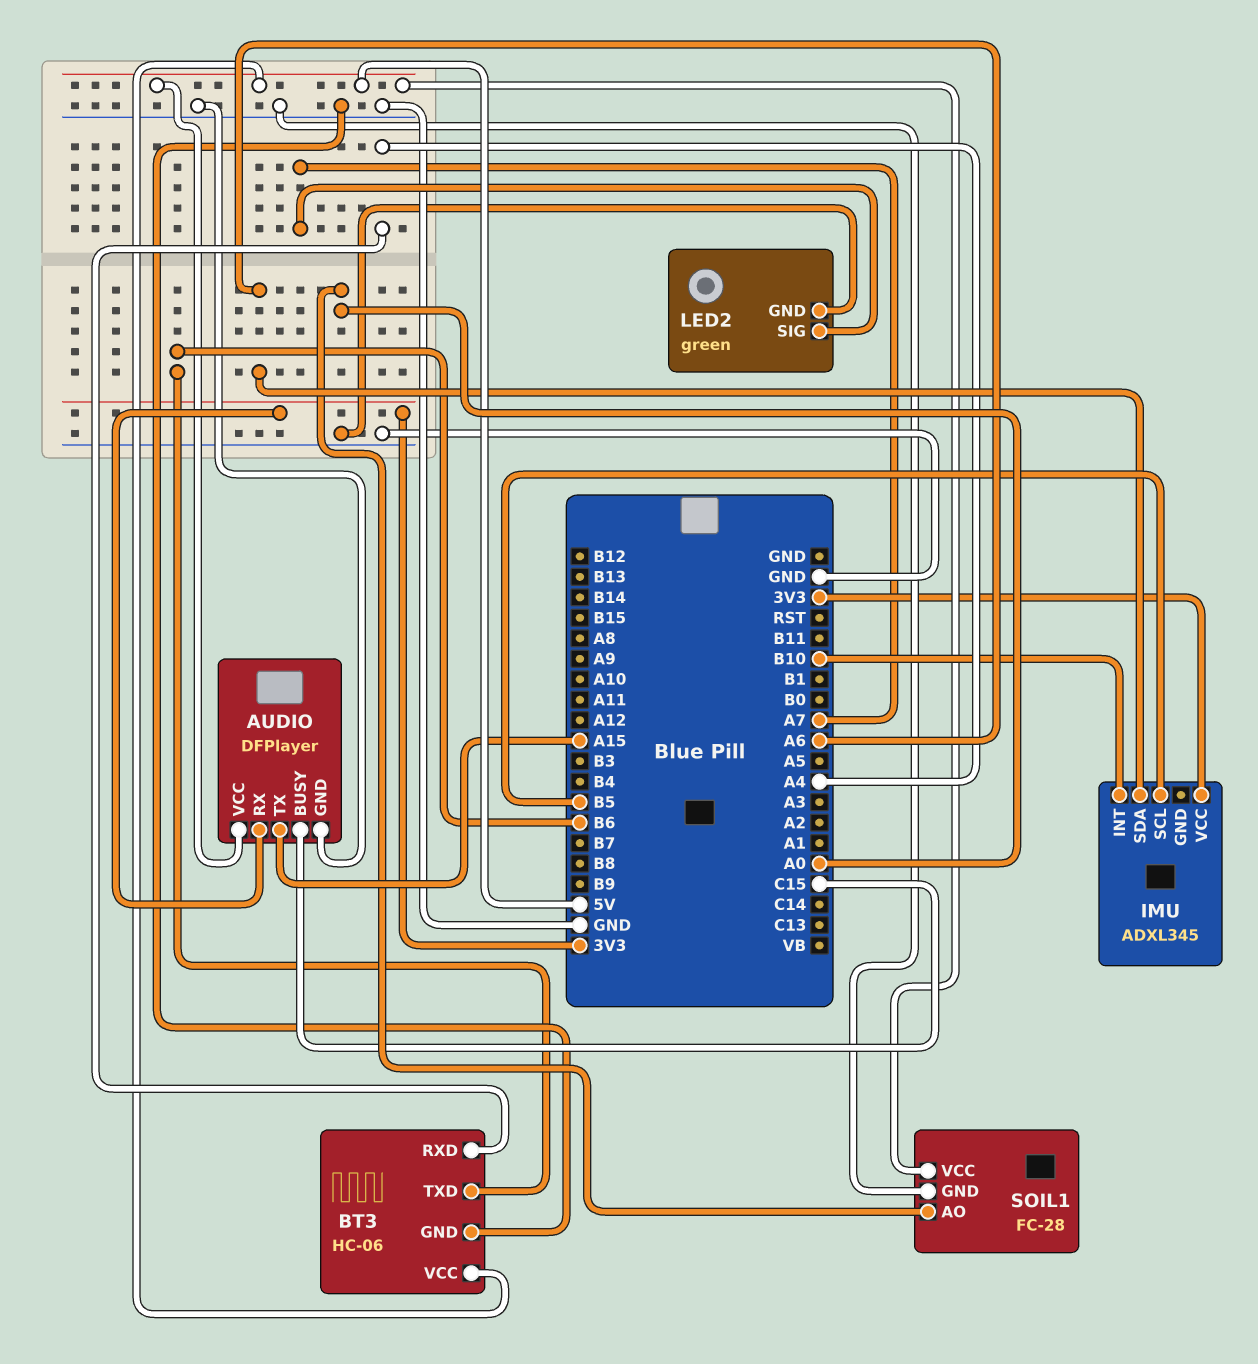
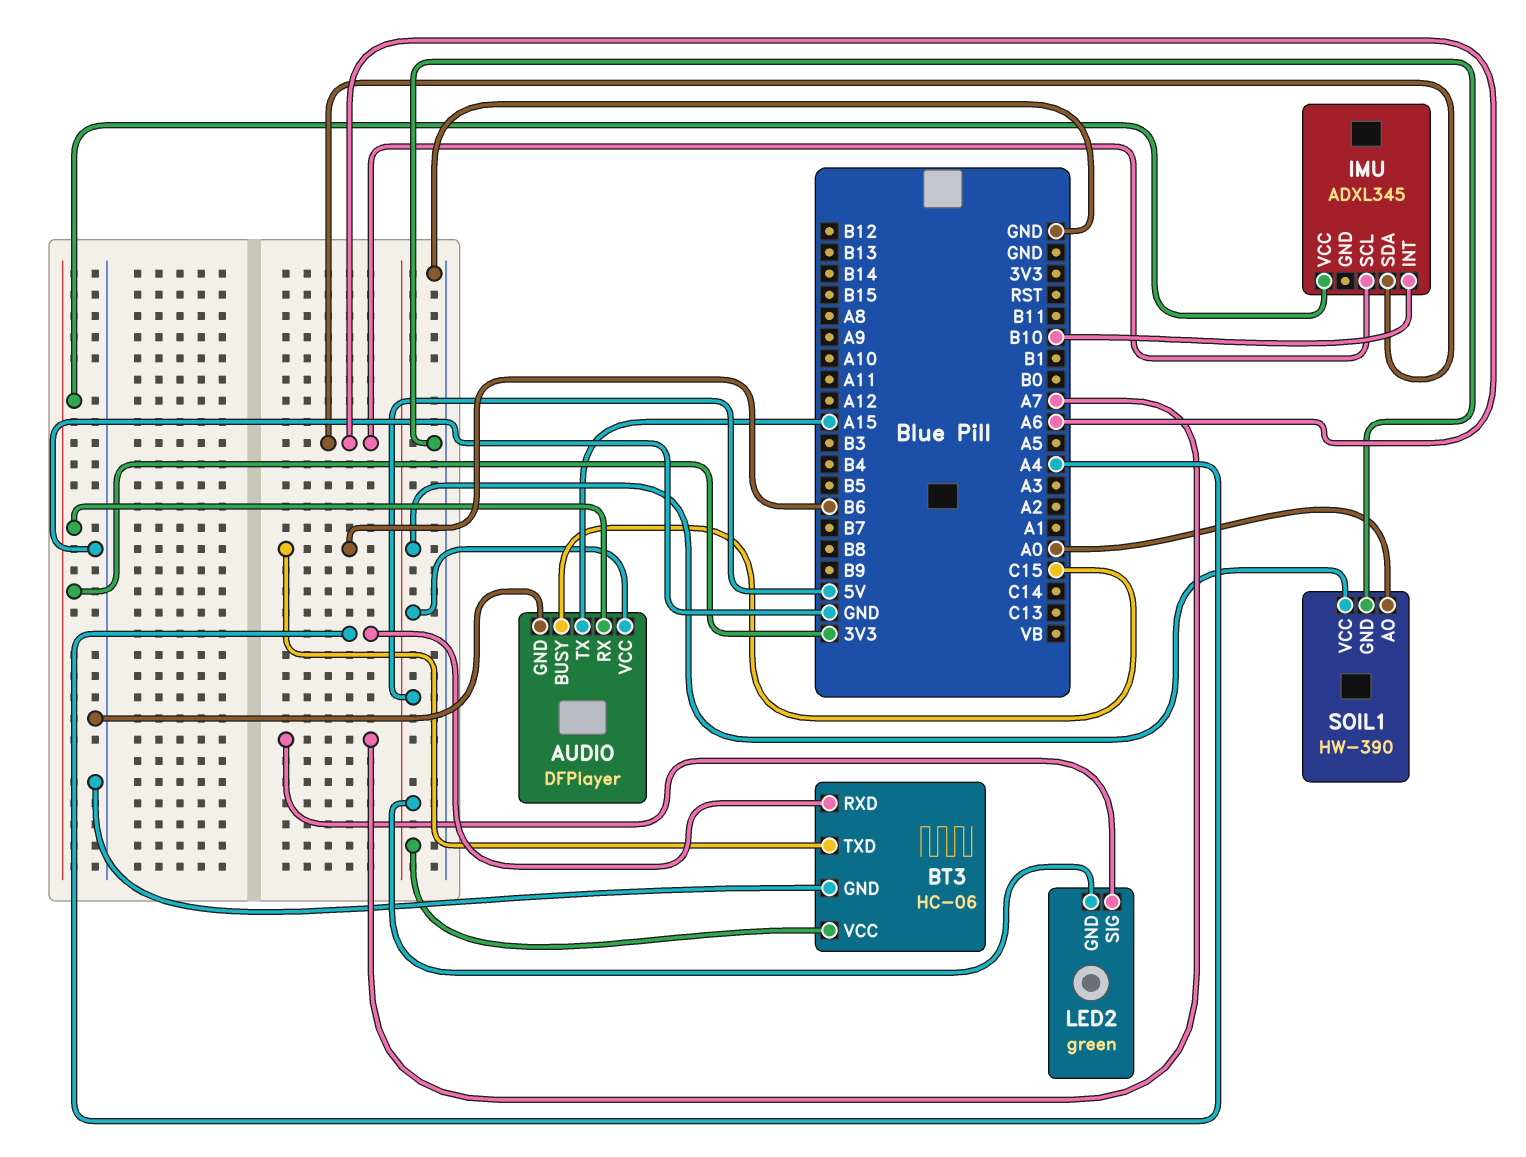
IMU pin SCL: B5 -> A6
LED2 pin GND: GND -> 5V
SOIL1: FC-28 -> HW-390

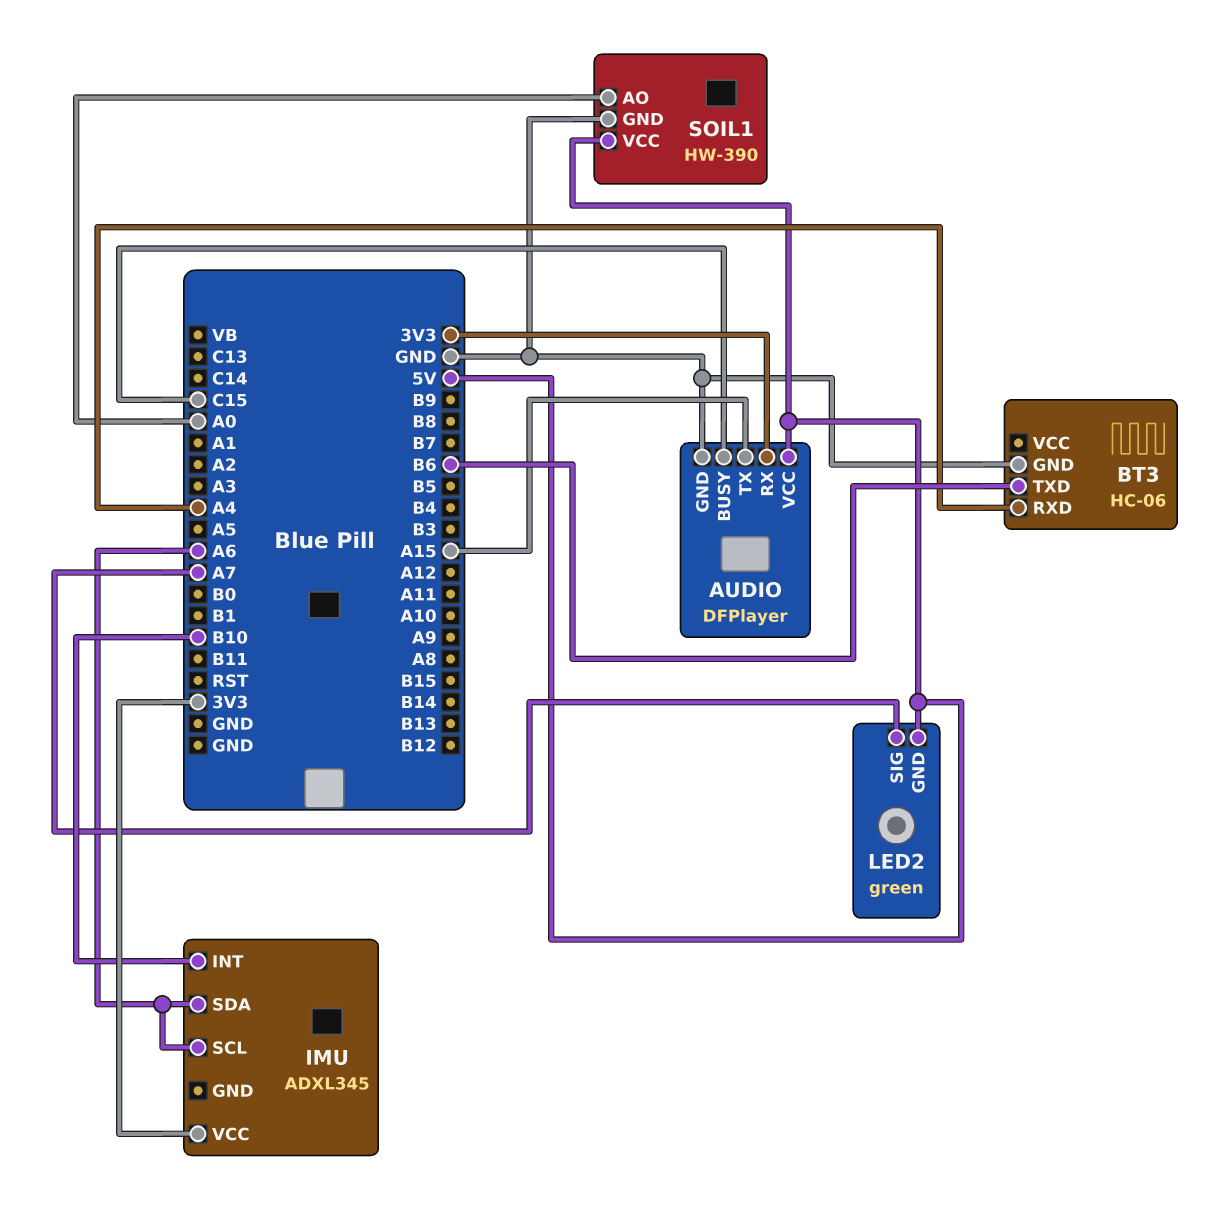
BT3 pin VCC: 5V -> none

